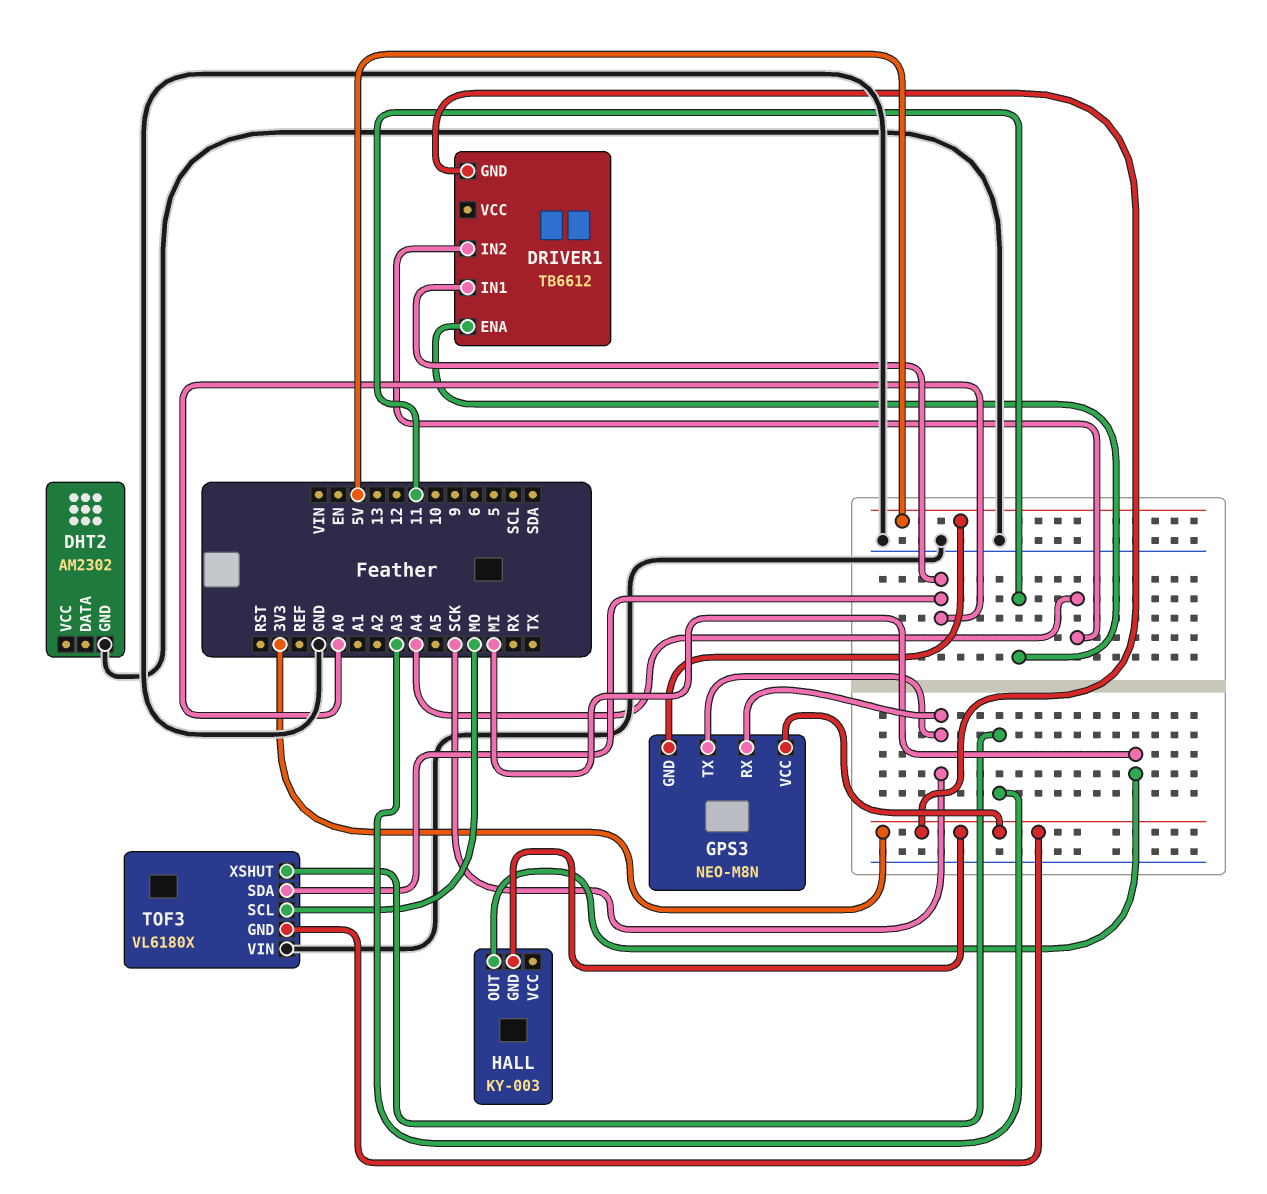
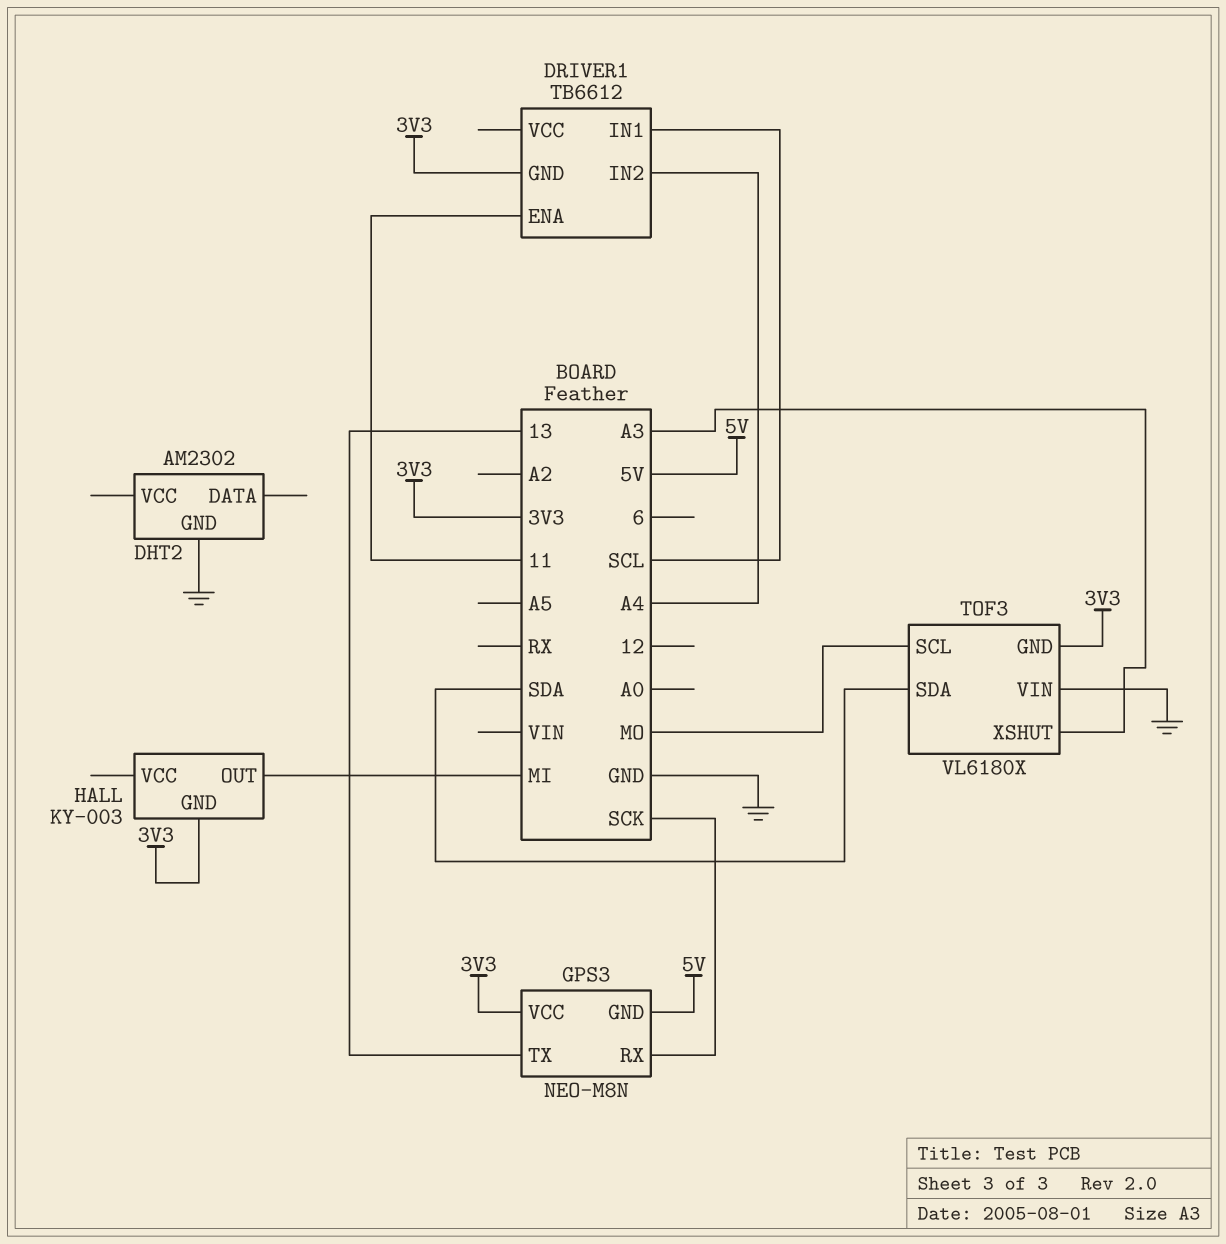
DRIVER1 pin IN1: A0 -> SCL
GPS3 pin TX: SCK -> 13
TOF3 pin SDA: A0 -> SDA

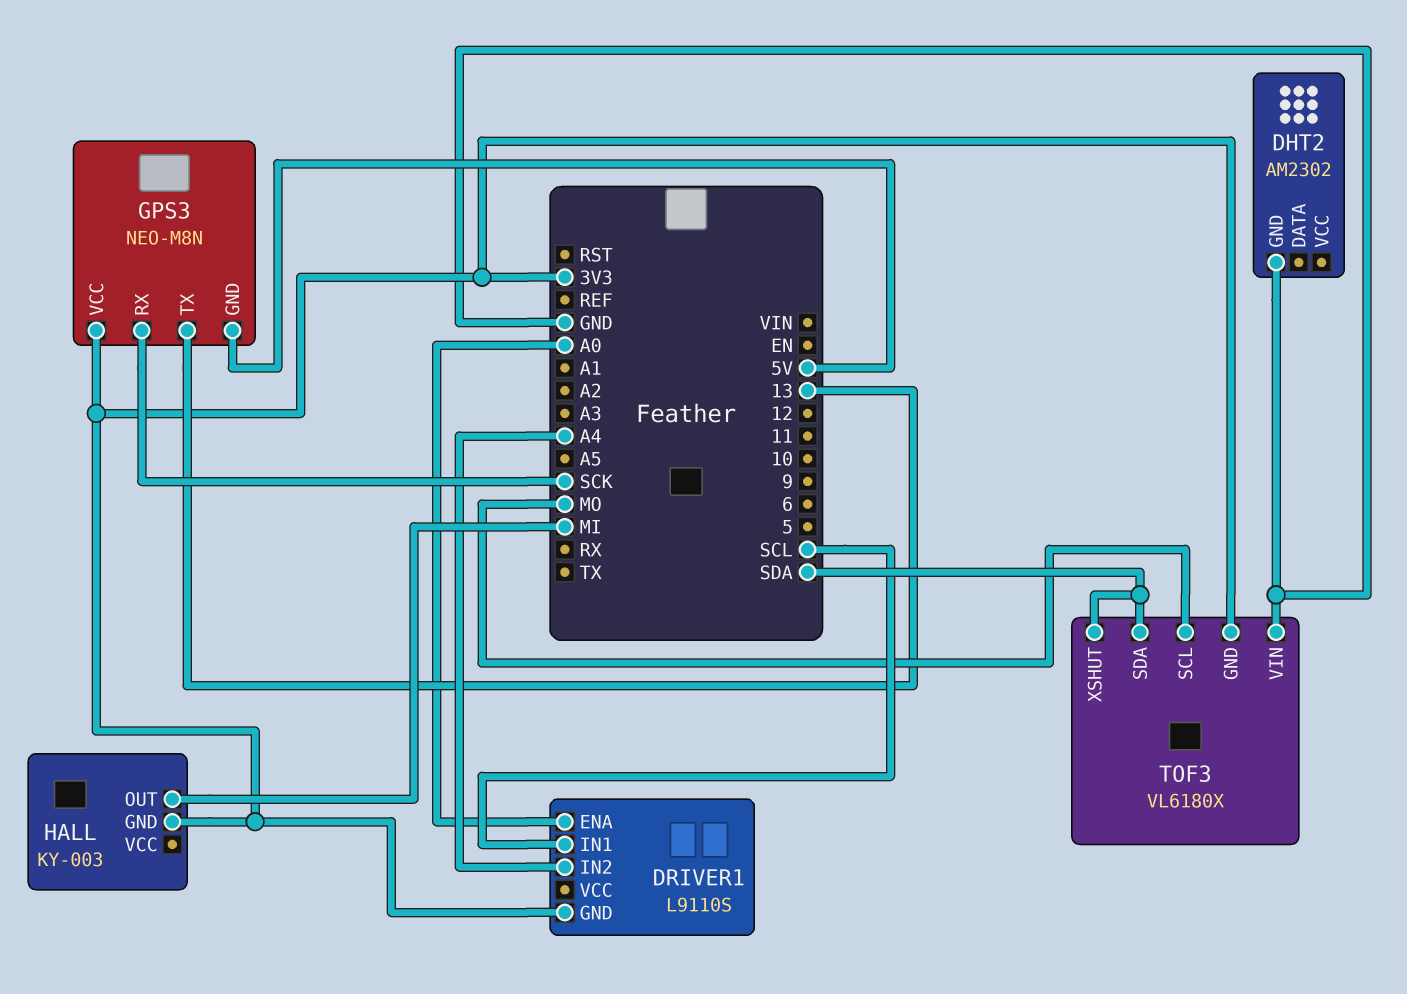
DRIVER1: TB6612 -> L9110S
DRIVER1 pin ENA: 11 -> A0
TOF3 pin XSHUT: A3 -> SDA

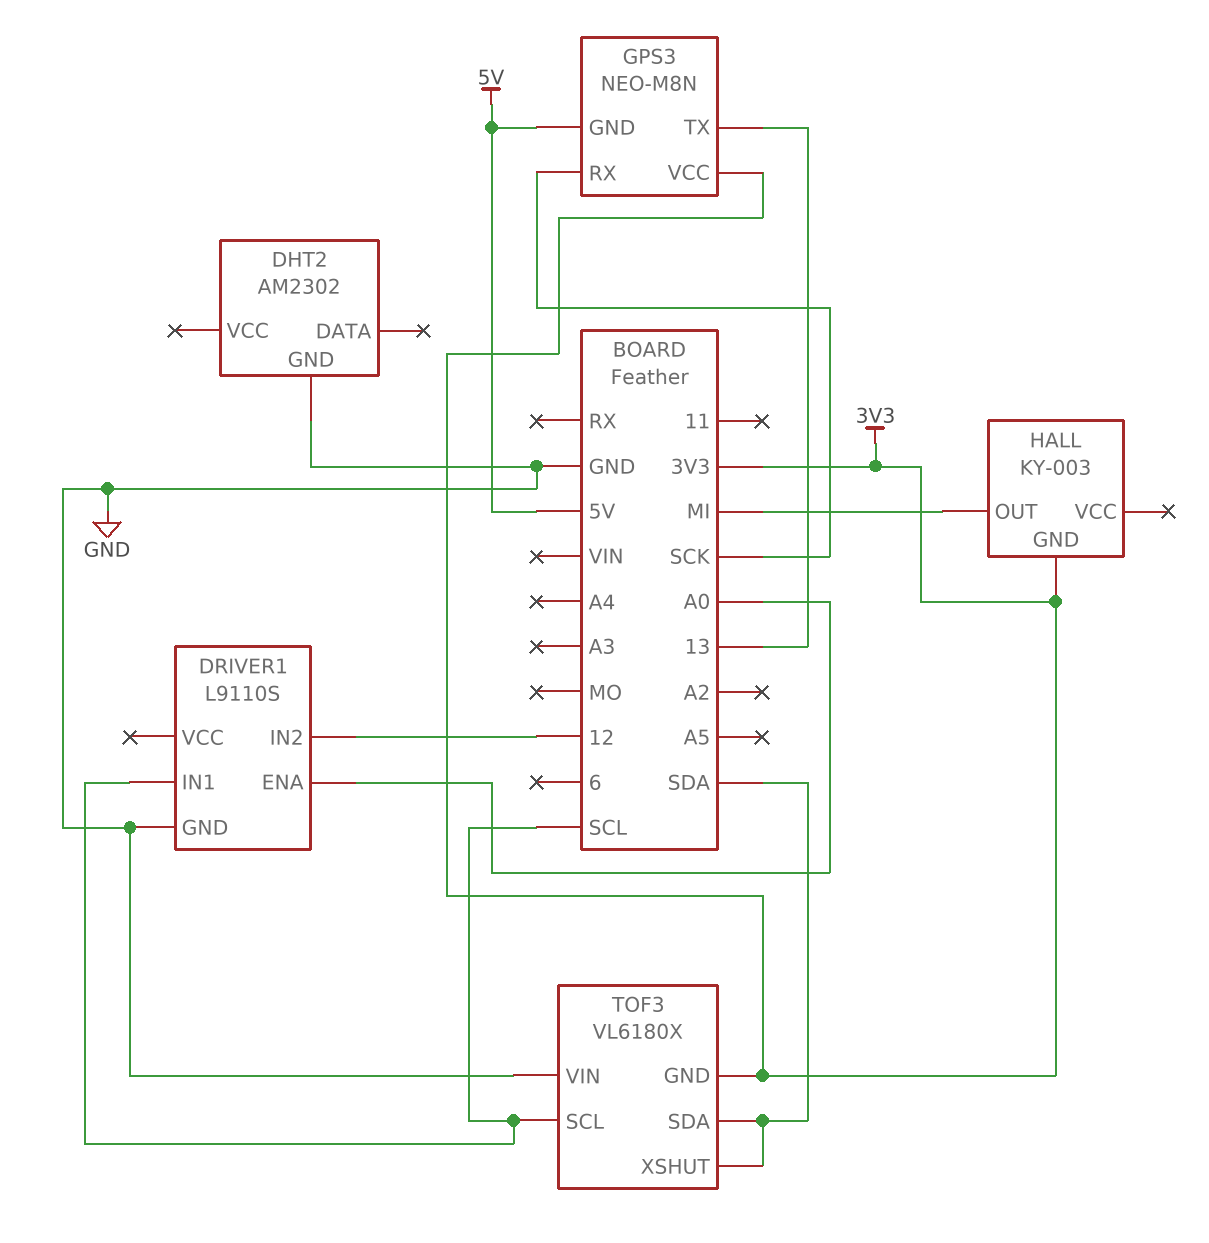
DRIVER1 pin GND: 3V3 -> GND
DRIVER1 pin IN2: A4 -> 12
TOF3 pin SCL: MO -> SCL

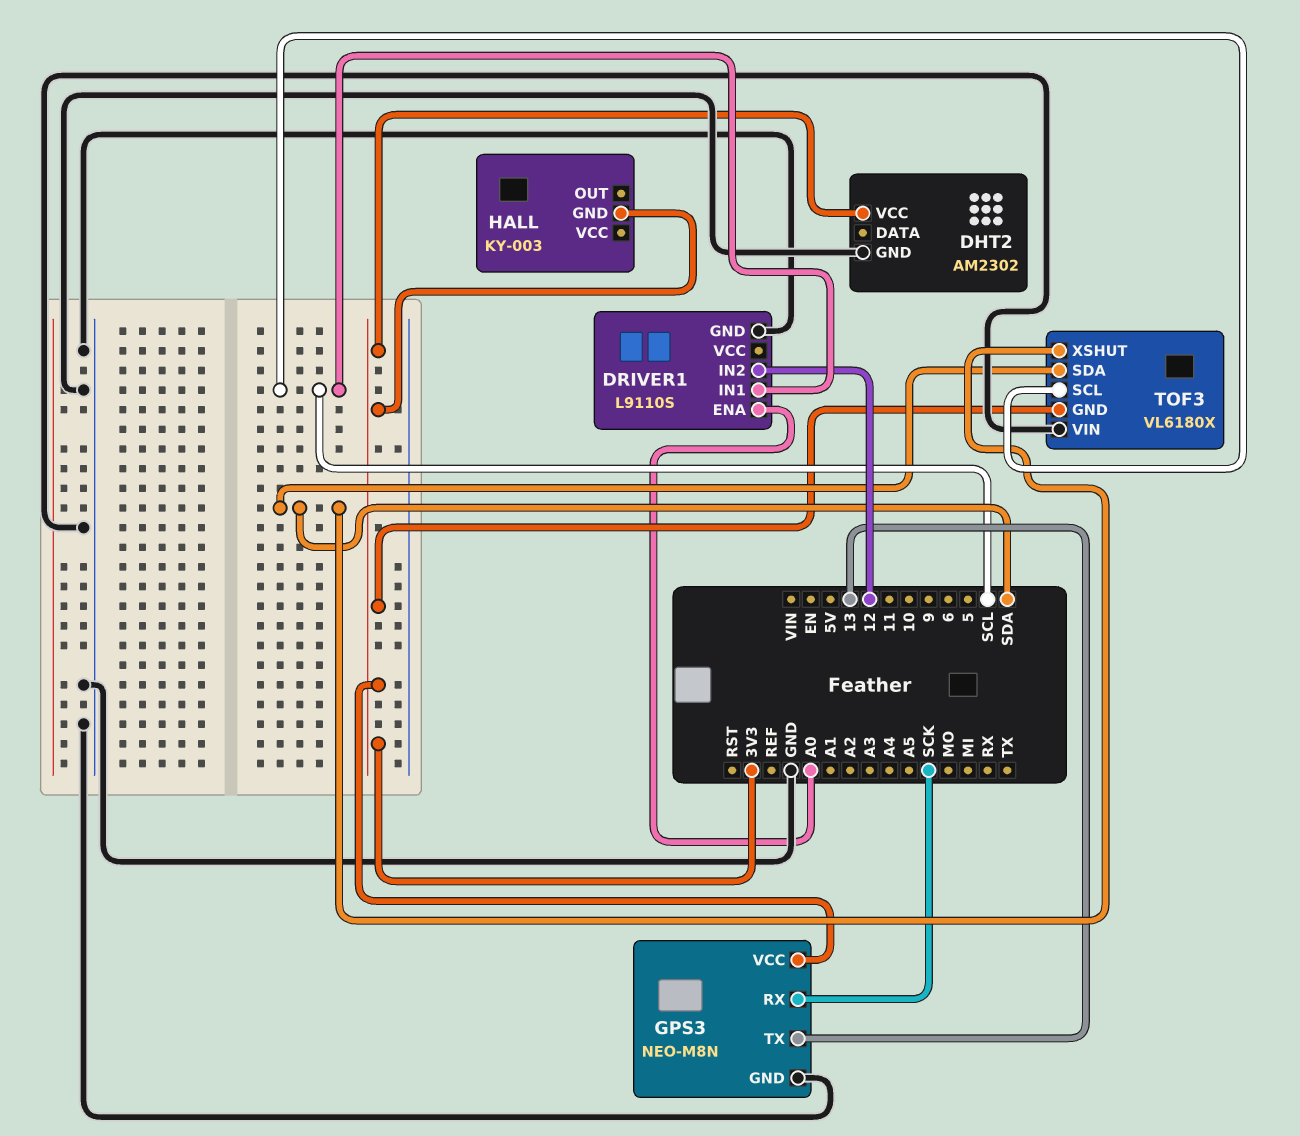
DHT2 pin VCC: none -> 3V3
GPS3 pin GND: 5V -> GND
HALL pin OUT: MI -> none

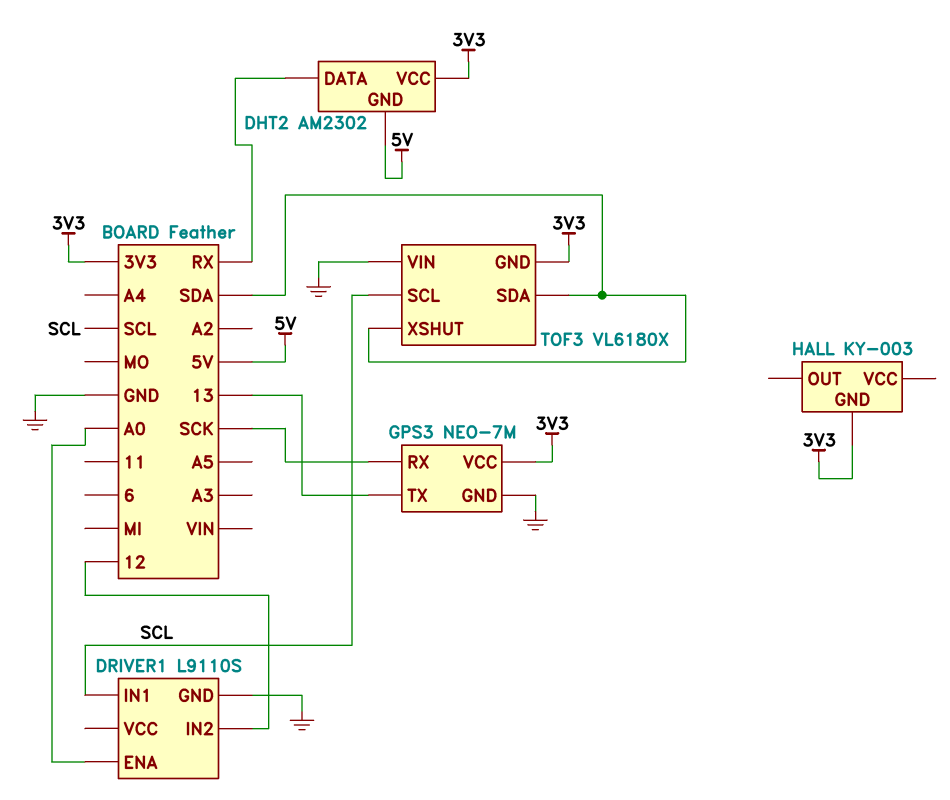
DHT2 pin DATA: none -> RX
DHT2 pin GND: GND -> 5V
GPS3: NEO-M8N -> NEO-7M

